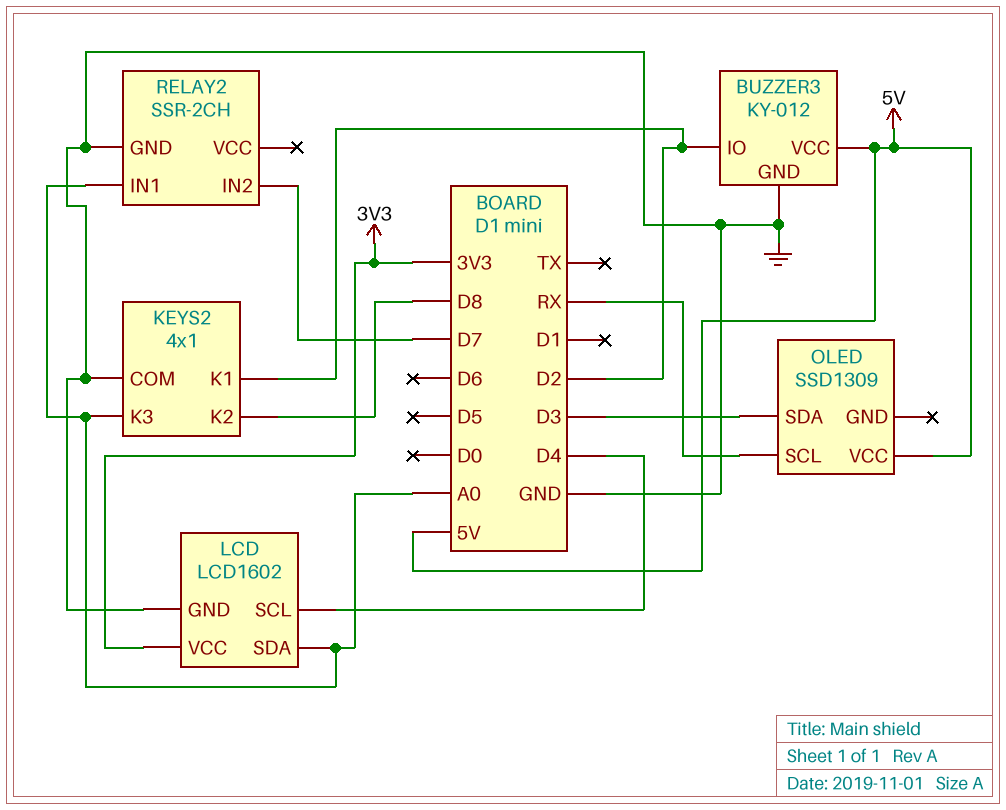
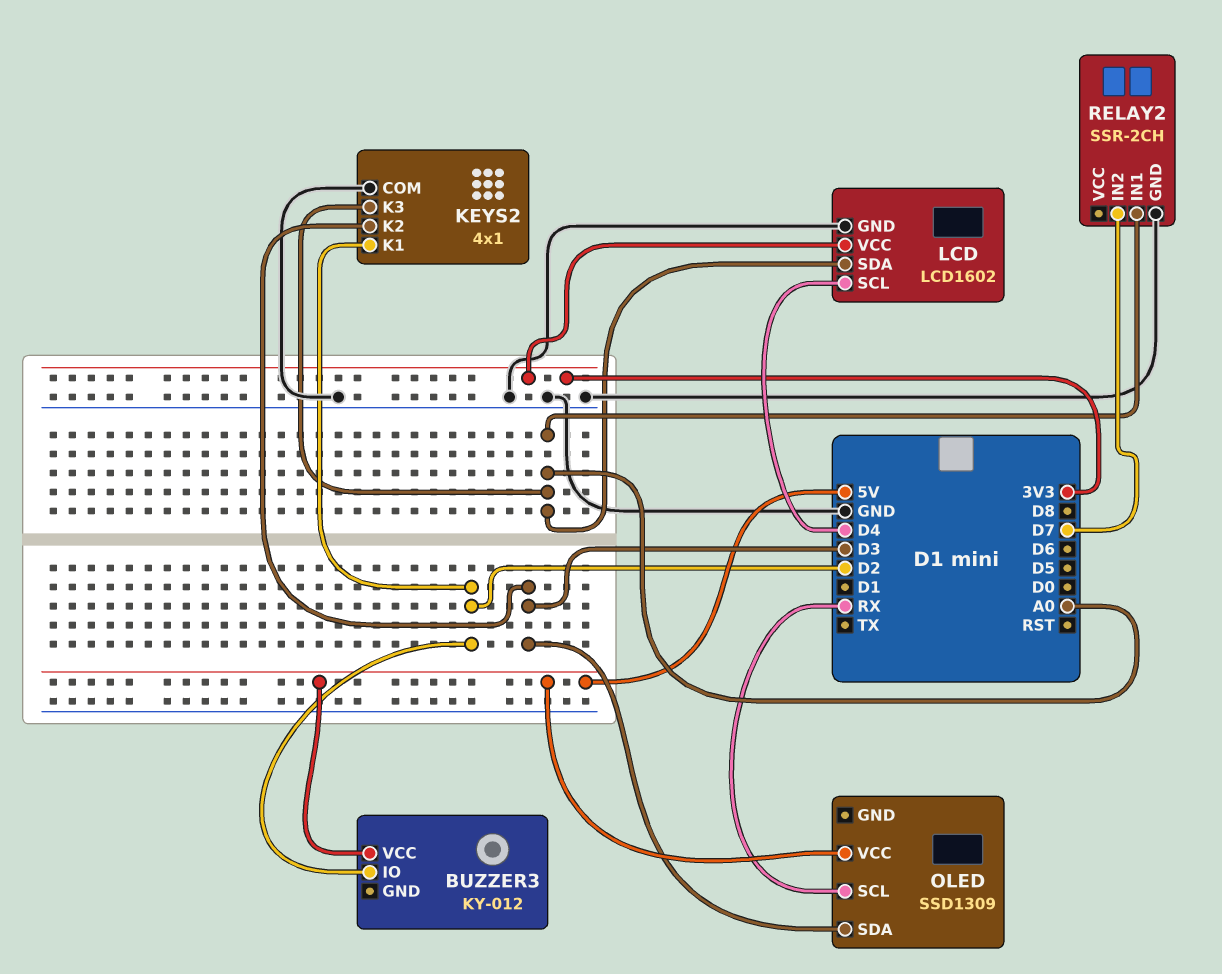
BUZZER3 pin GND: GND -> none
KEYS2 pin K2: D8 -> D3

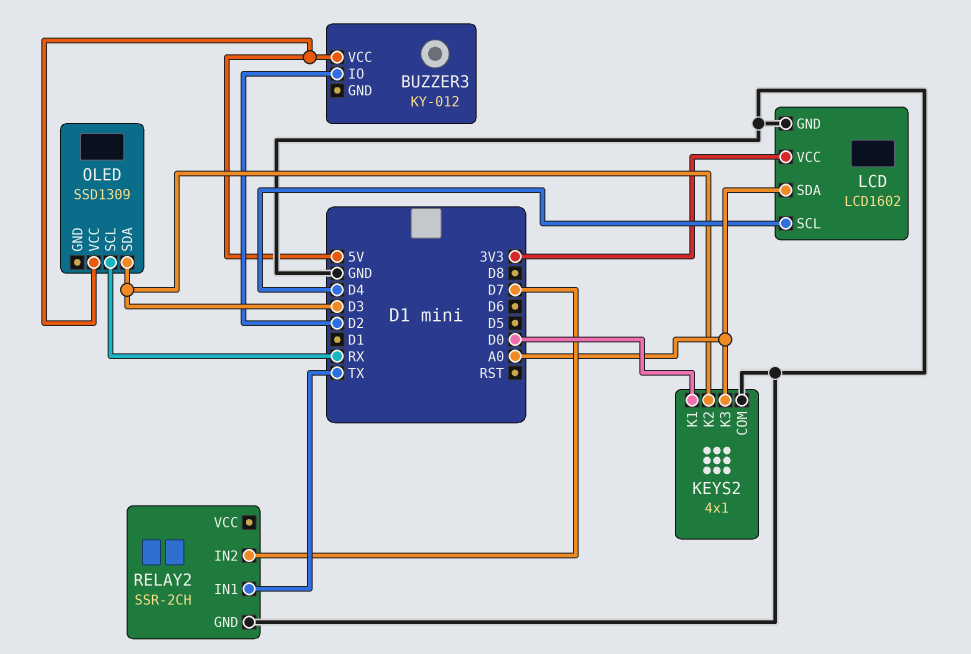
KEYS2 pin K1: D2 -> D0
RELAY2 pin IN1: A0 -> TX

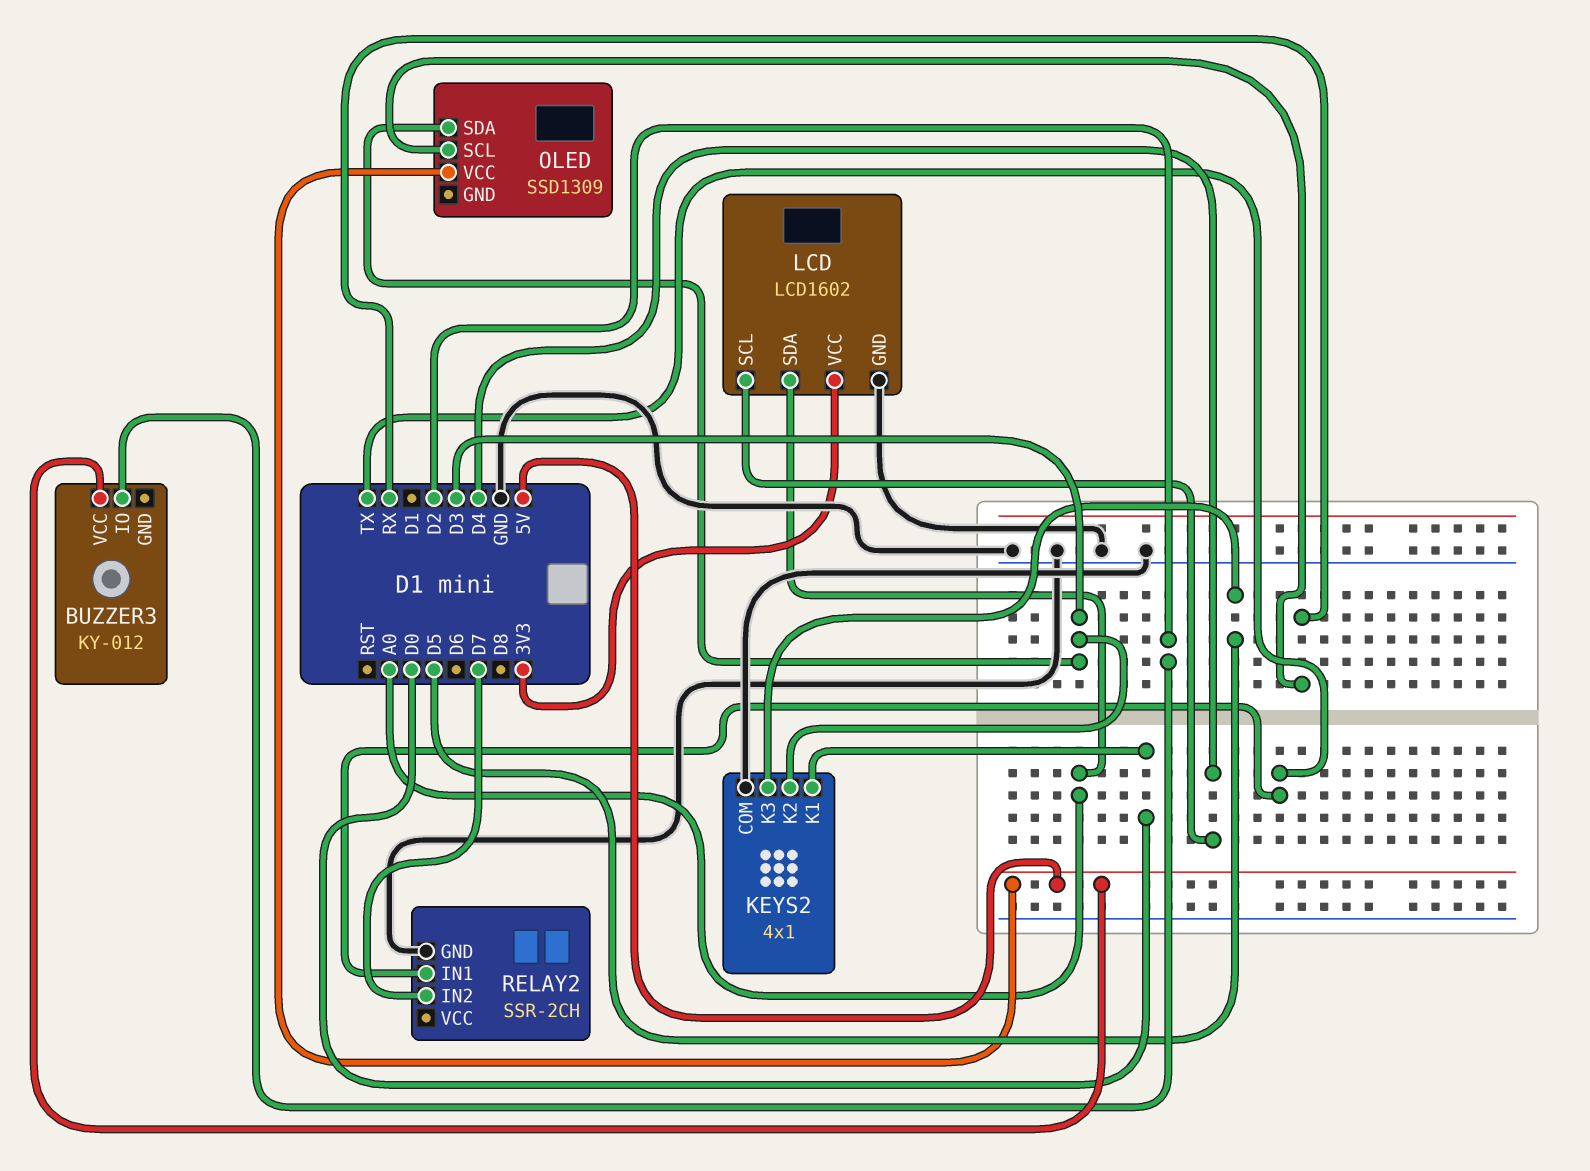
KEYS2 pin K3: A0 -> D5

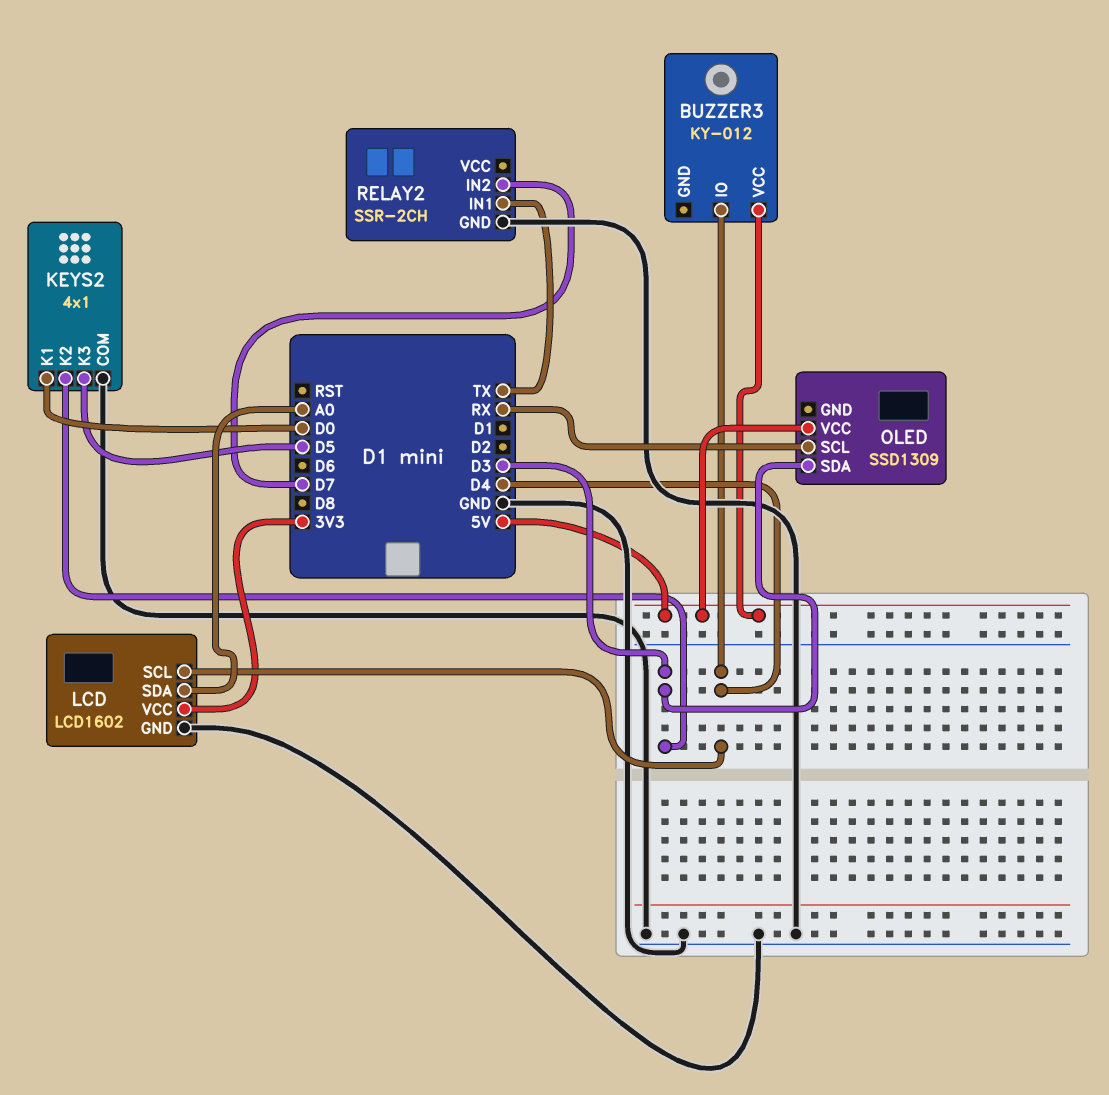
BUZZER3 pin IO: D2 -> D4

